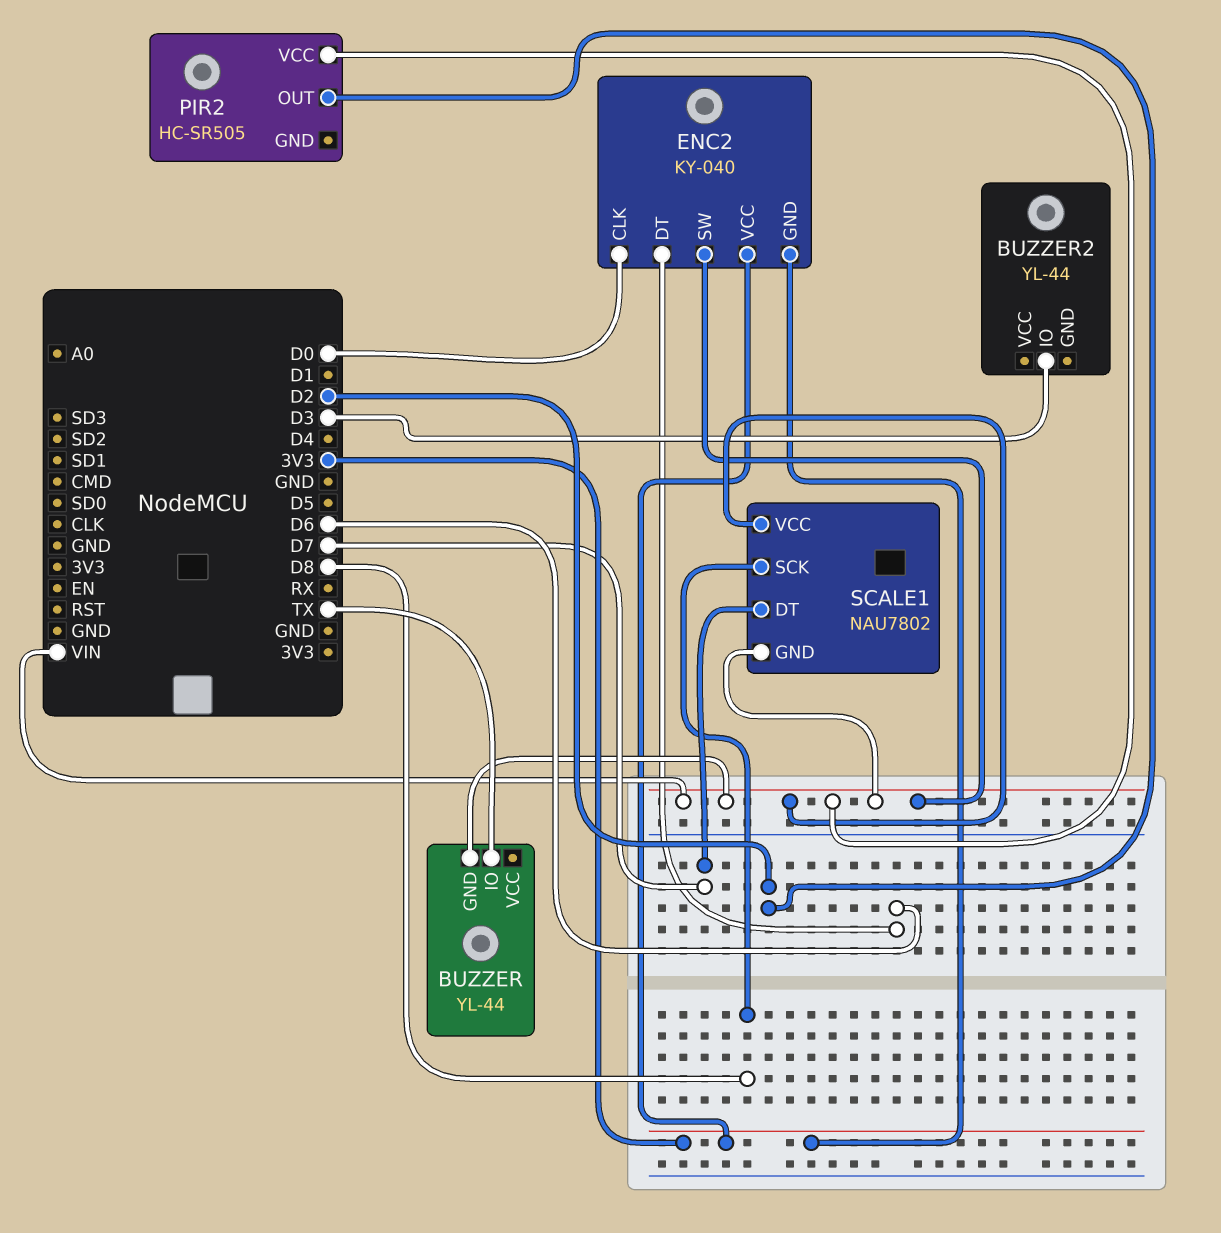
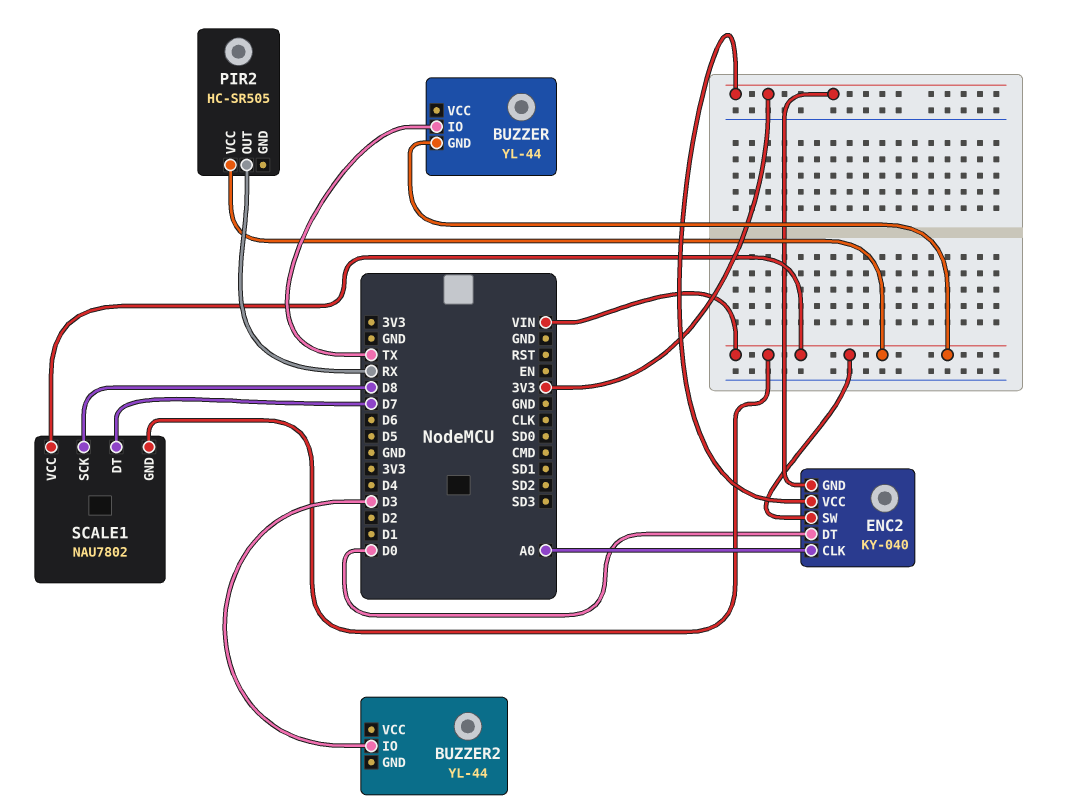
ENC2 pin CLK: D0 -> A0
ENC2 pin DT: D6 -> D0
PIR2 pin OUT: D2 -> RX

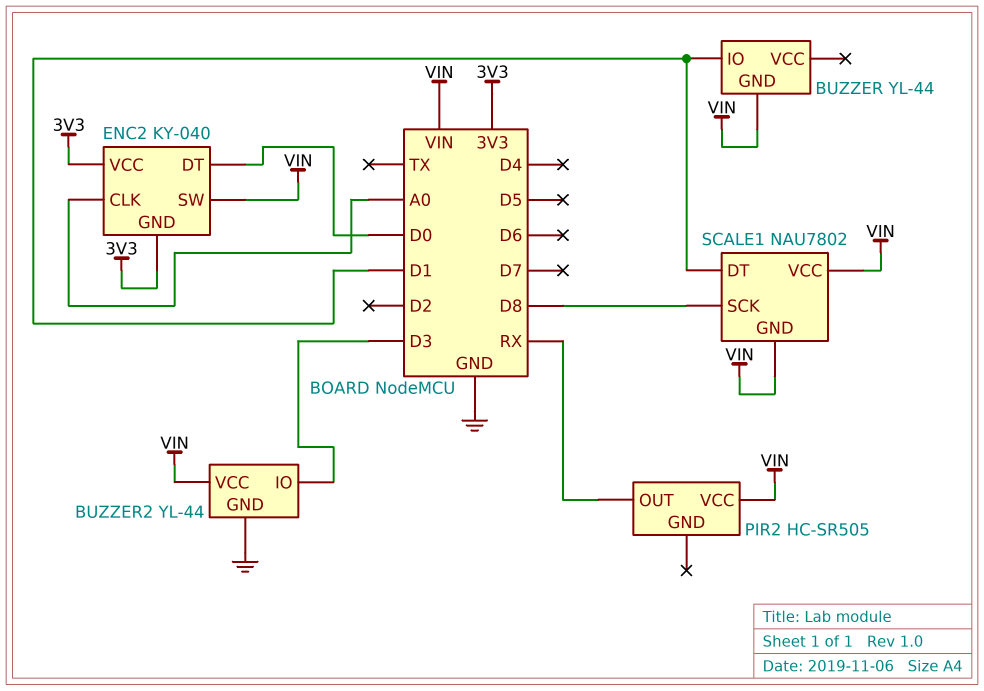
BUZZER pin IO: TX -> D1
BUZZER2 pin GND: none -> GND
BUZZER2 pin VCC: none -> VIN
SCALE1 pin DT: D7 -> D1

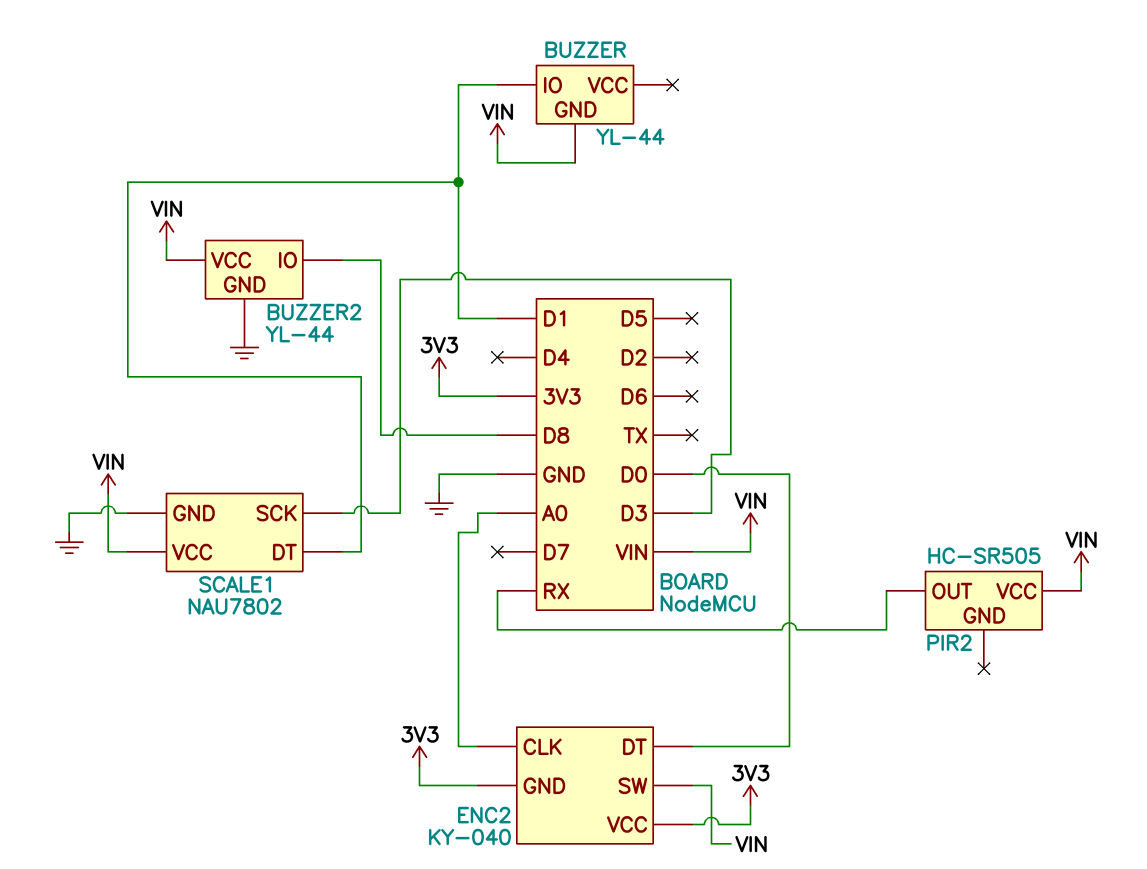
BUZZER2 pin IO: D3 -> D8
SCALE1 pin GND: VIN -> GND
SCALE1 pin SCK: D8 -> D3

